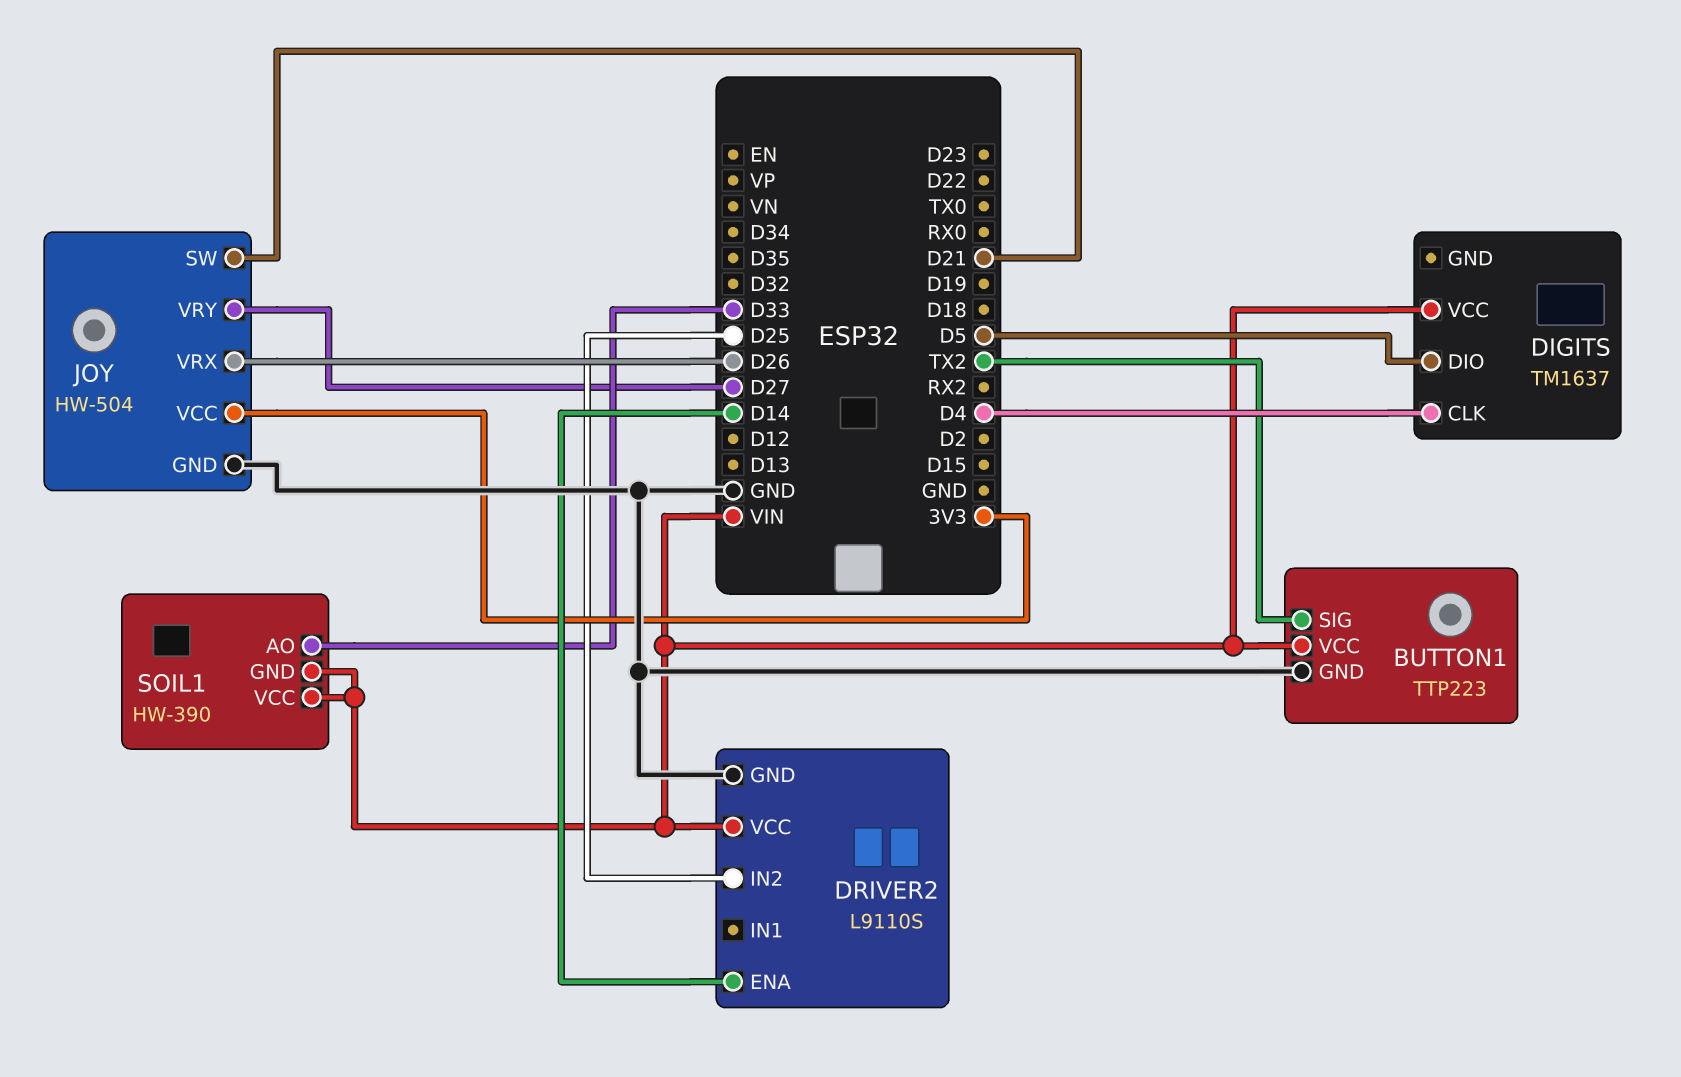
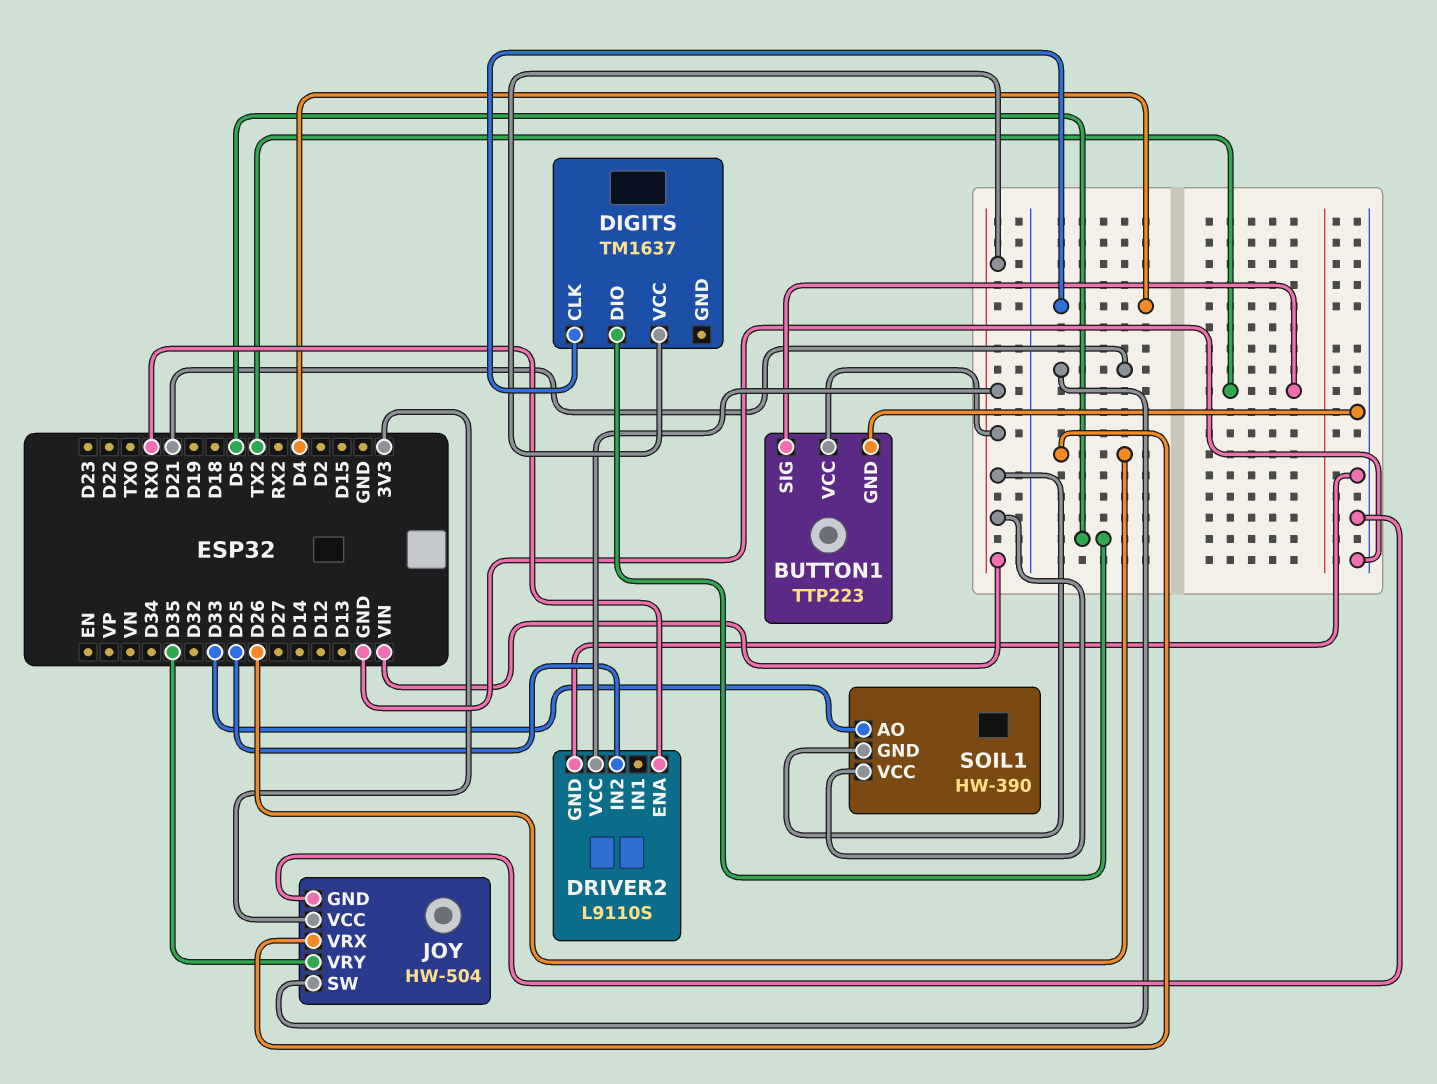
DRIVER2 pin ENA: D14 -> RX0
JOY pin VRY: D27 -> D35

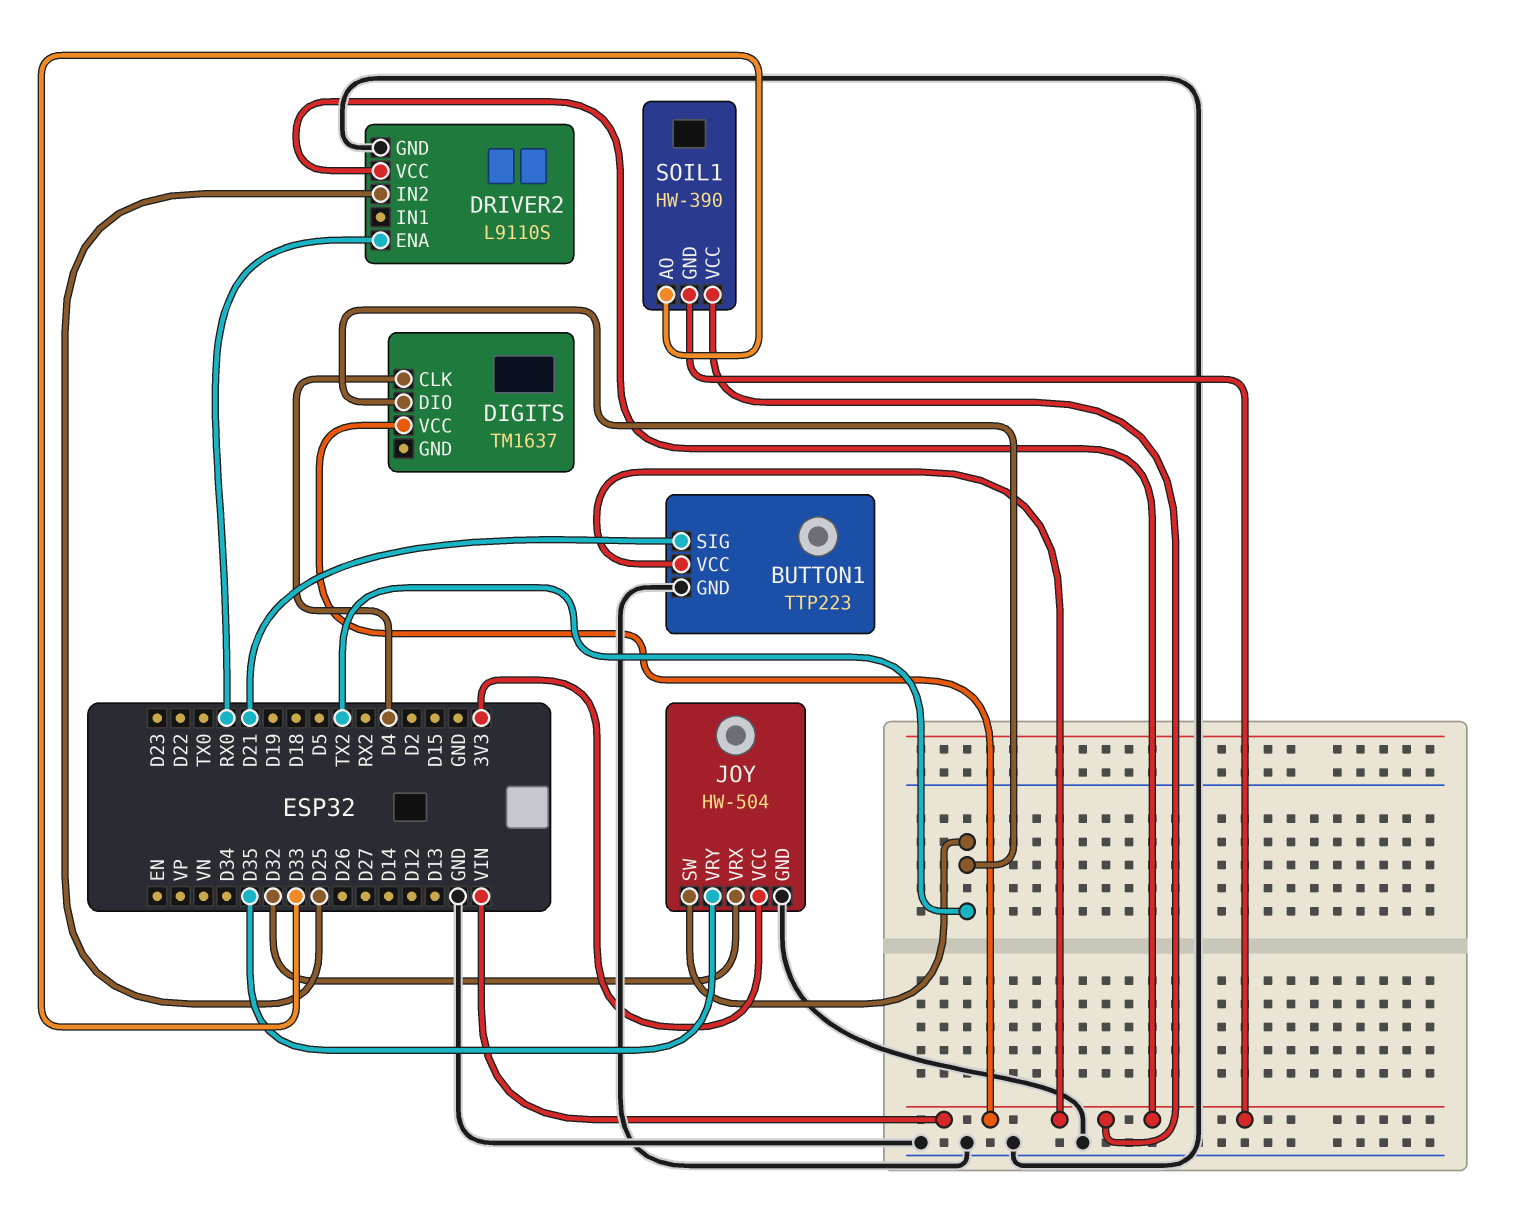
BUTTON1 pin SIG: TX2 -> D21
DIGITS pin DIO: D5 -> TX2
JOY pin SW: D21 -> TX2
JOY pin VRX: D26 -> D32

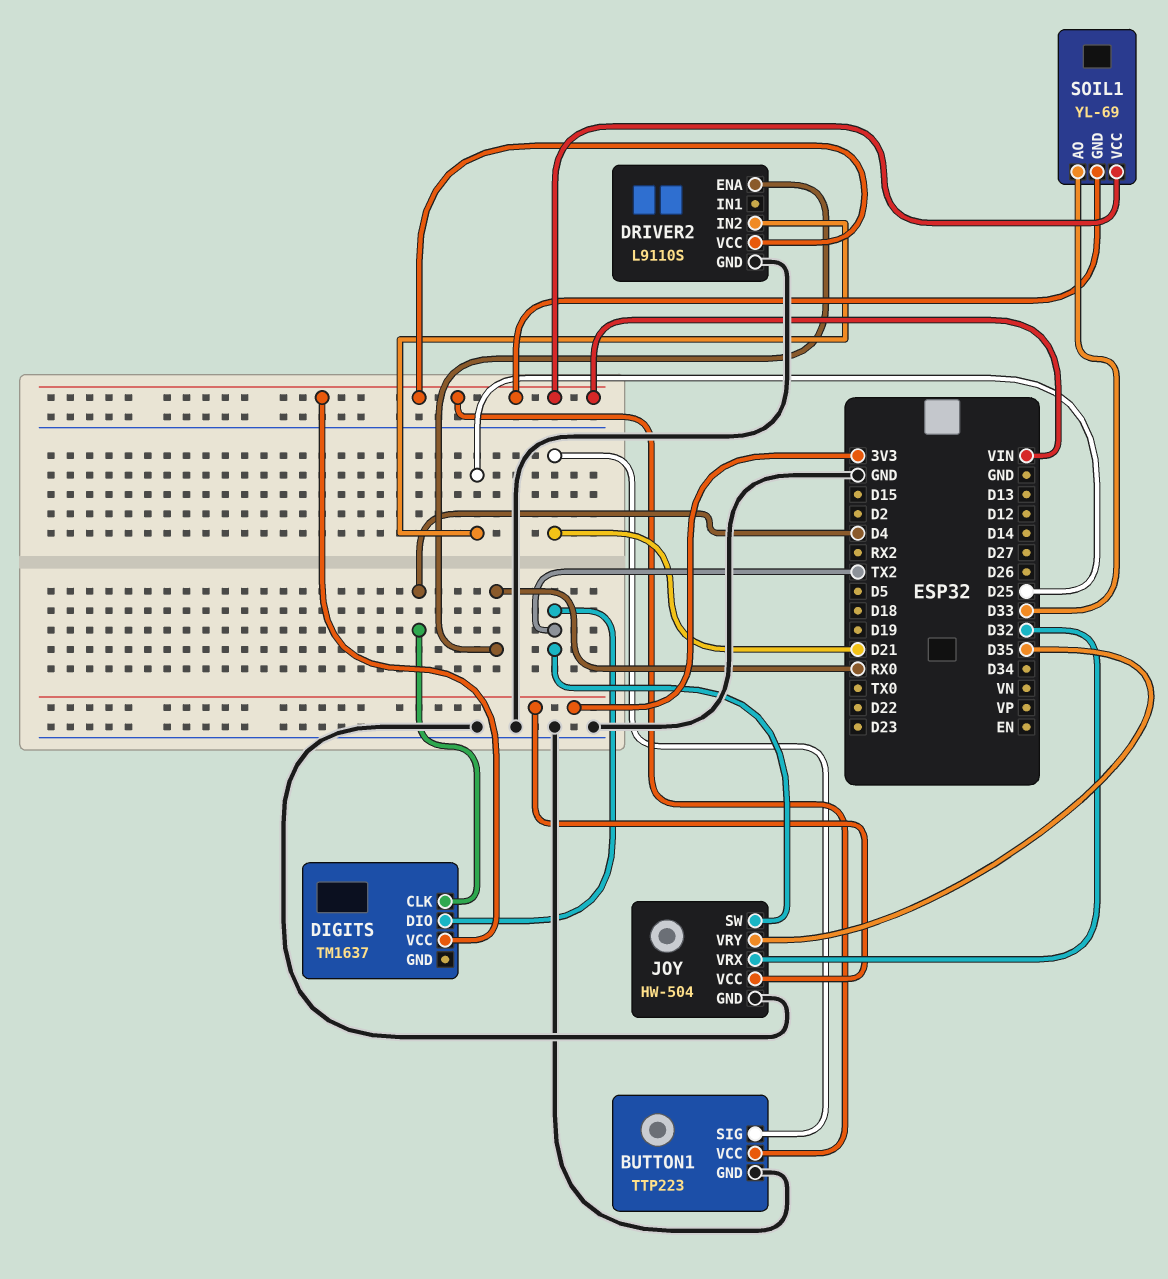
SOIL1: HW-390 -> YL-69

